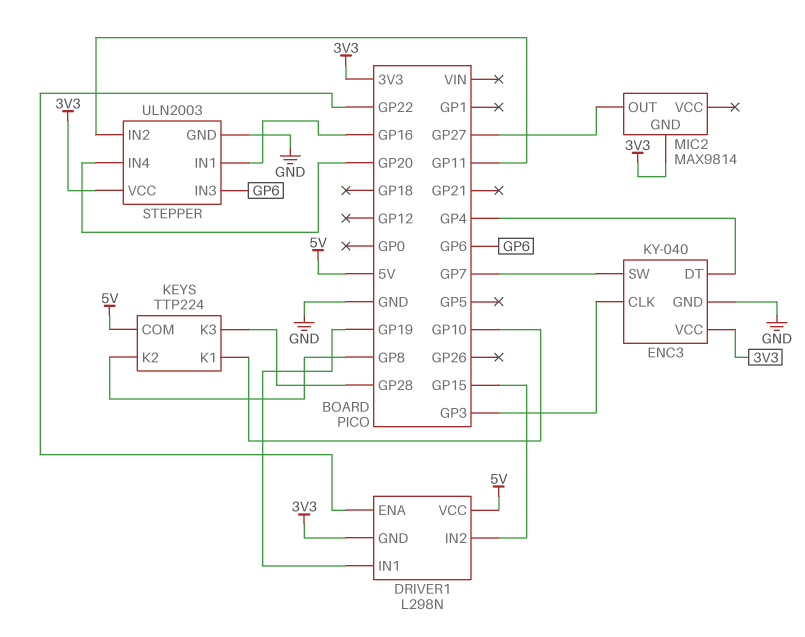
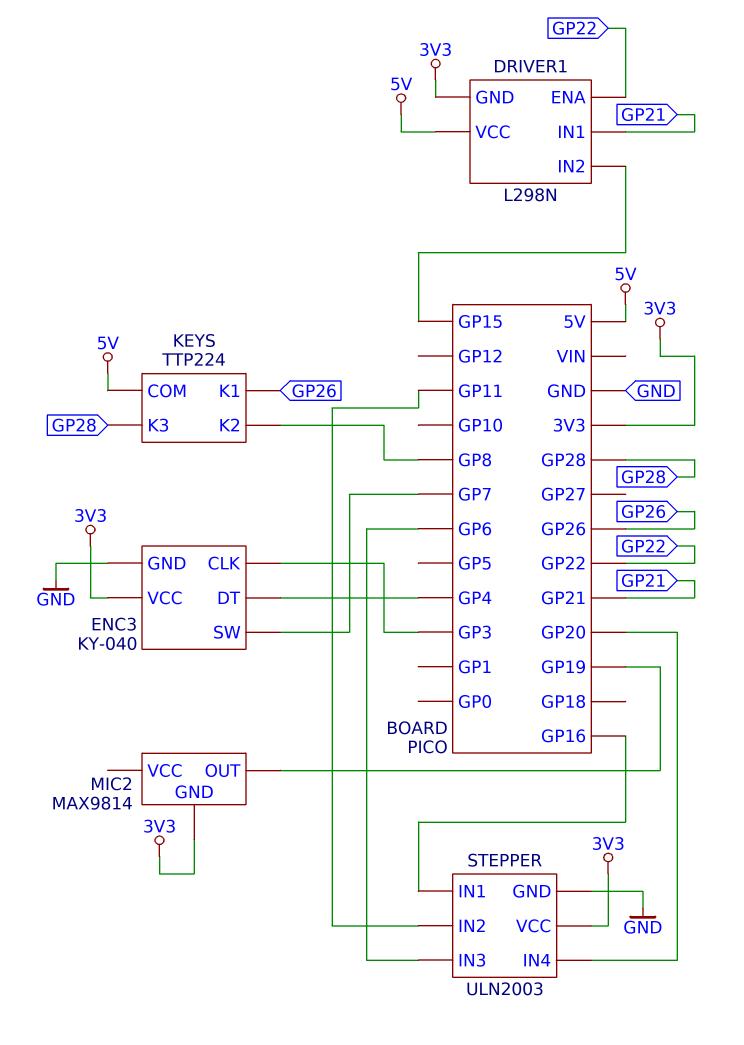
DRIVER1 pin IN1: GP19 -> GP21
KEYS pin K1: GP10 -> GP26
MIC2 pin OUT: GP27 -> GP19

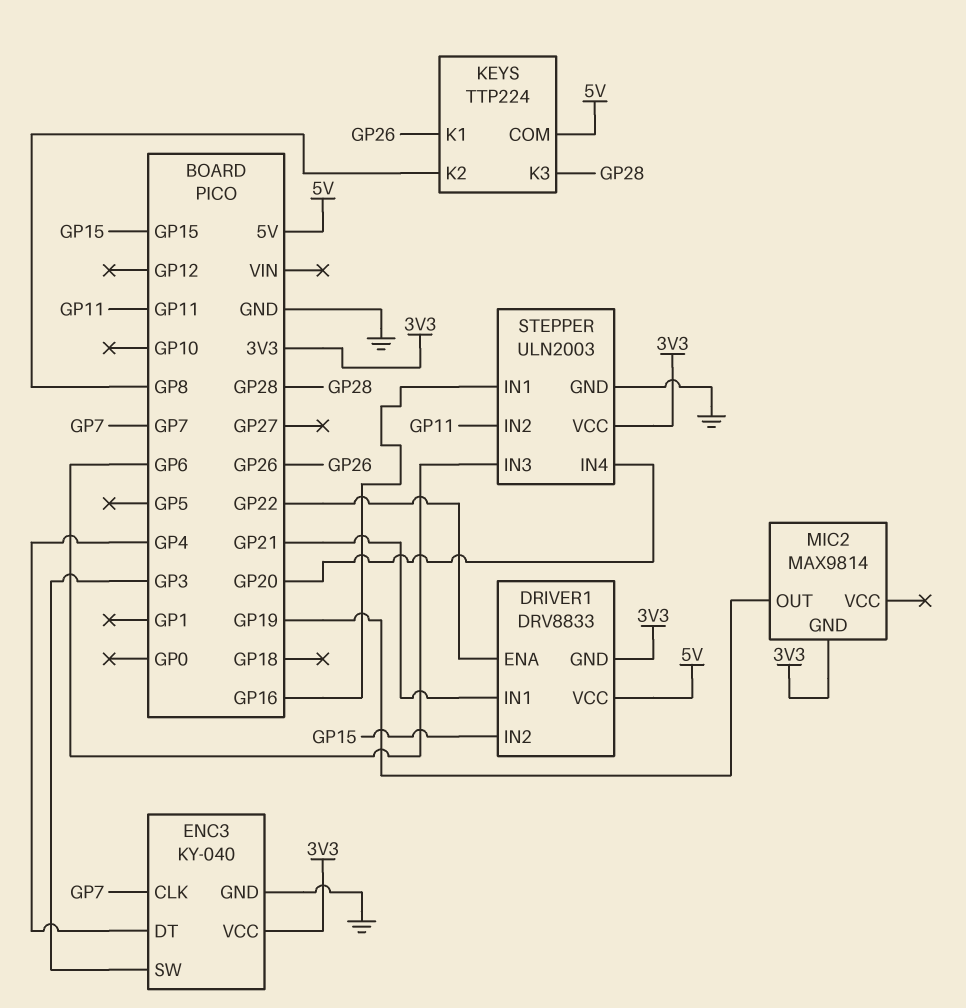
DRIVER1: L298N -> DRV8833
ENC3 pin CLK: GP3 -> GP7
ENC3 pin SW: GP7 -> GP3

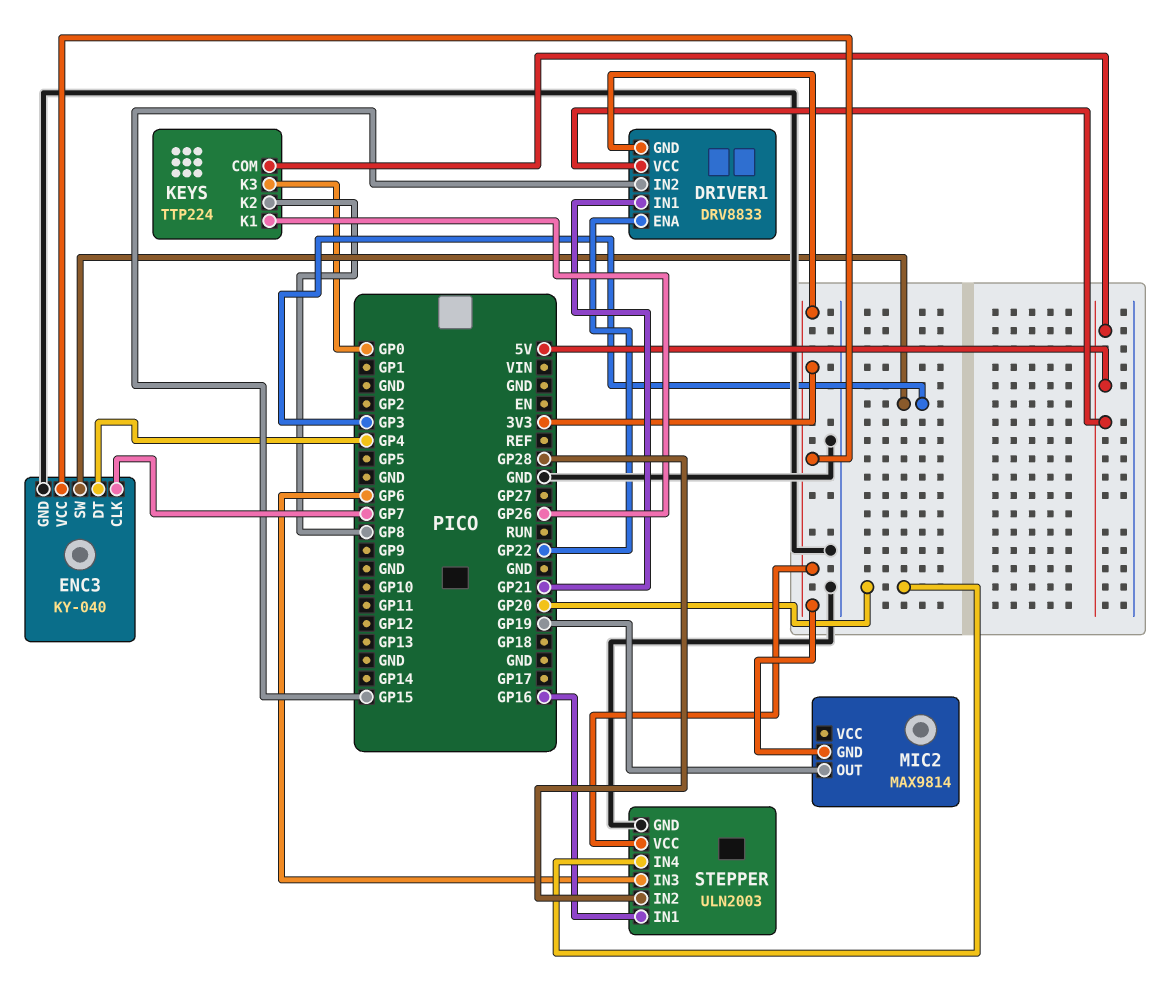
KEYS pin K3: GP28 -> GP0
STEPPER pin IN2: GP11 -> GP28

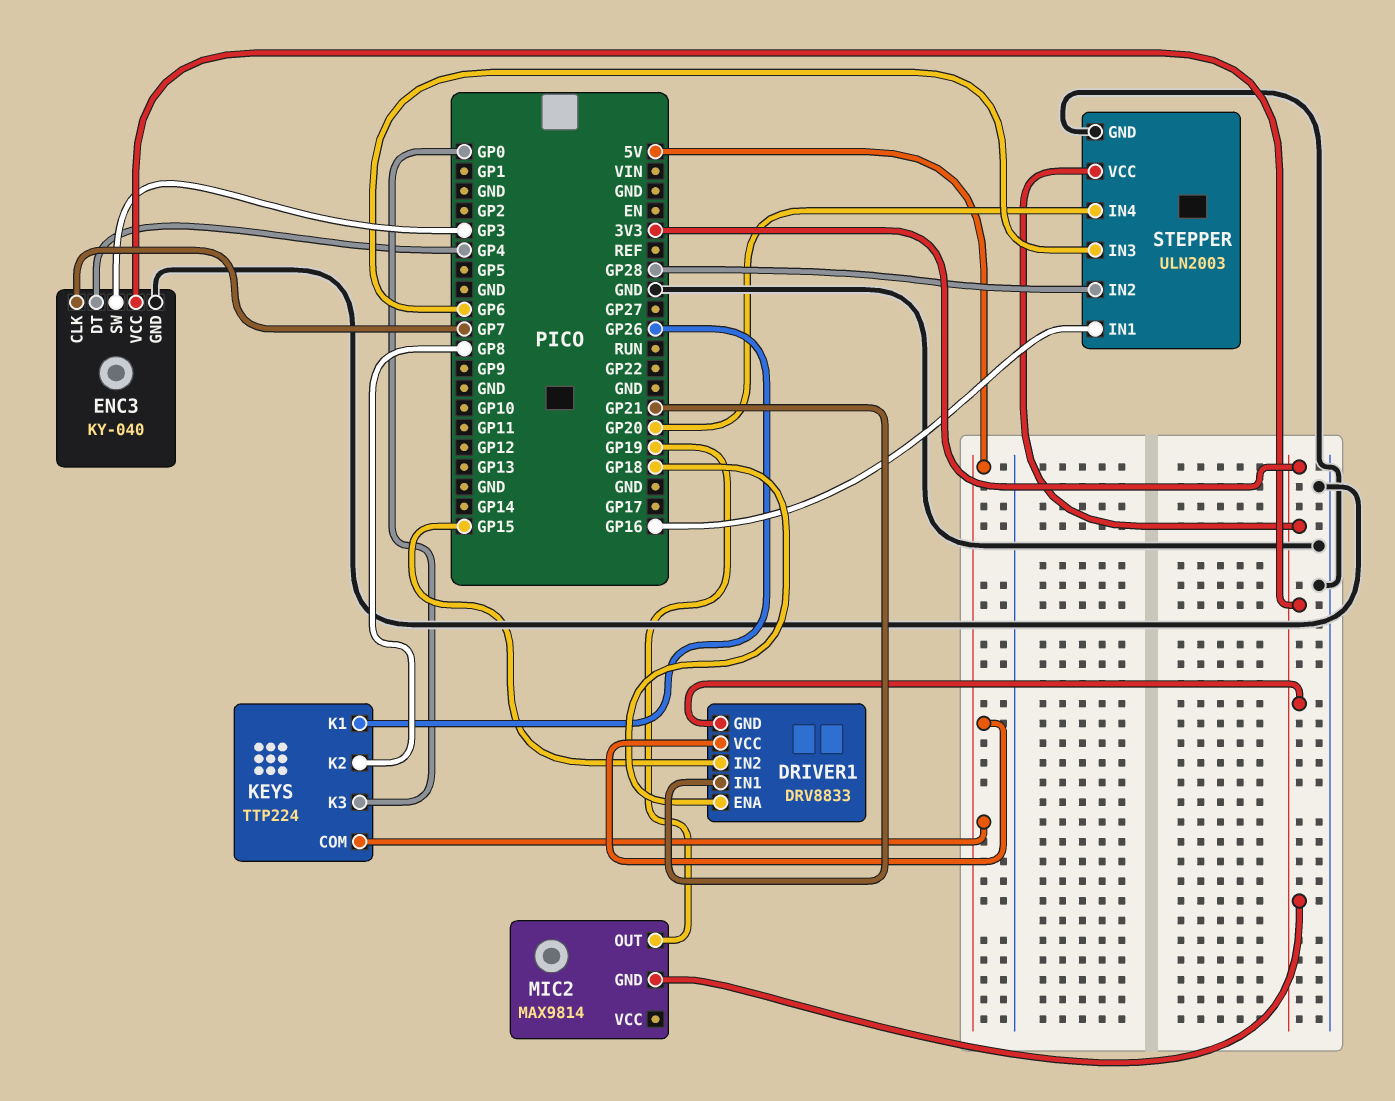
DRIVER1 pin ENA: GP22 -> GP18

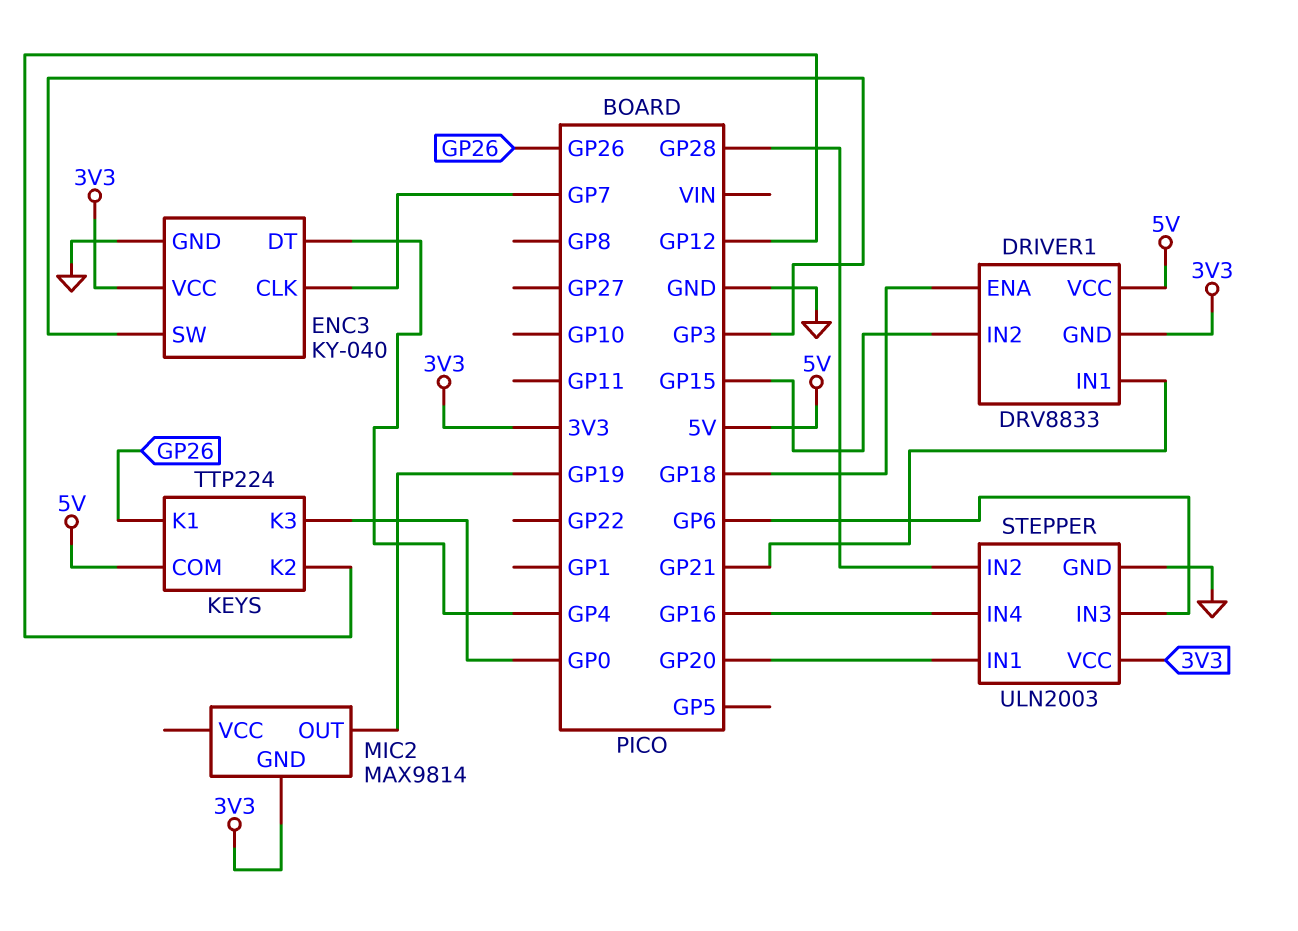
KEYS pin K2: GP8 -> GP12
STEPPER pin IN1: GP16 -> GP20
STEPPER pin IN4: GP20 -> GP16

